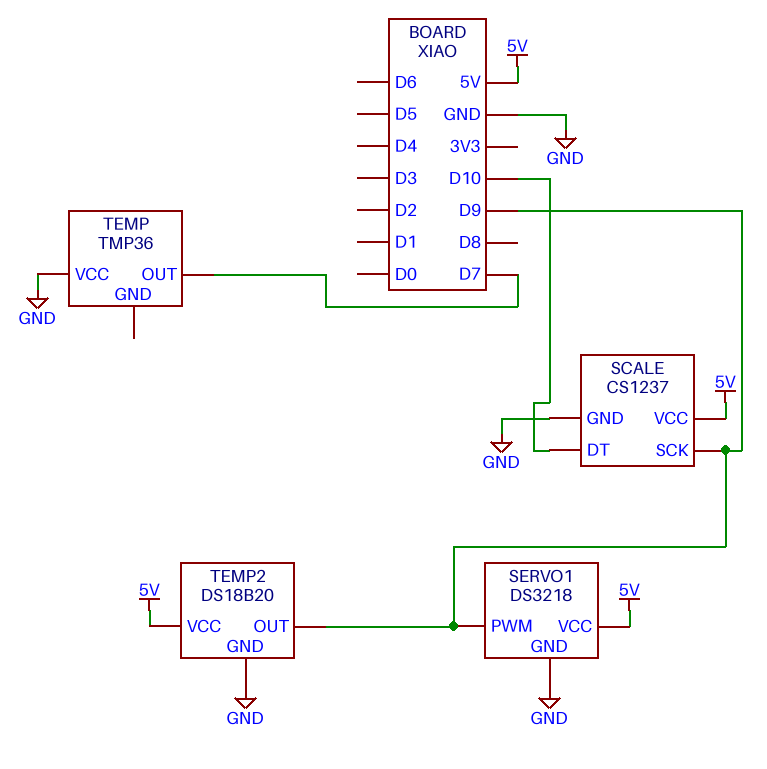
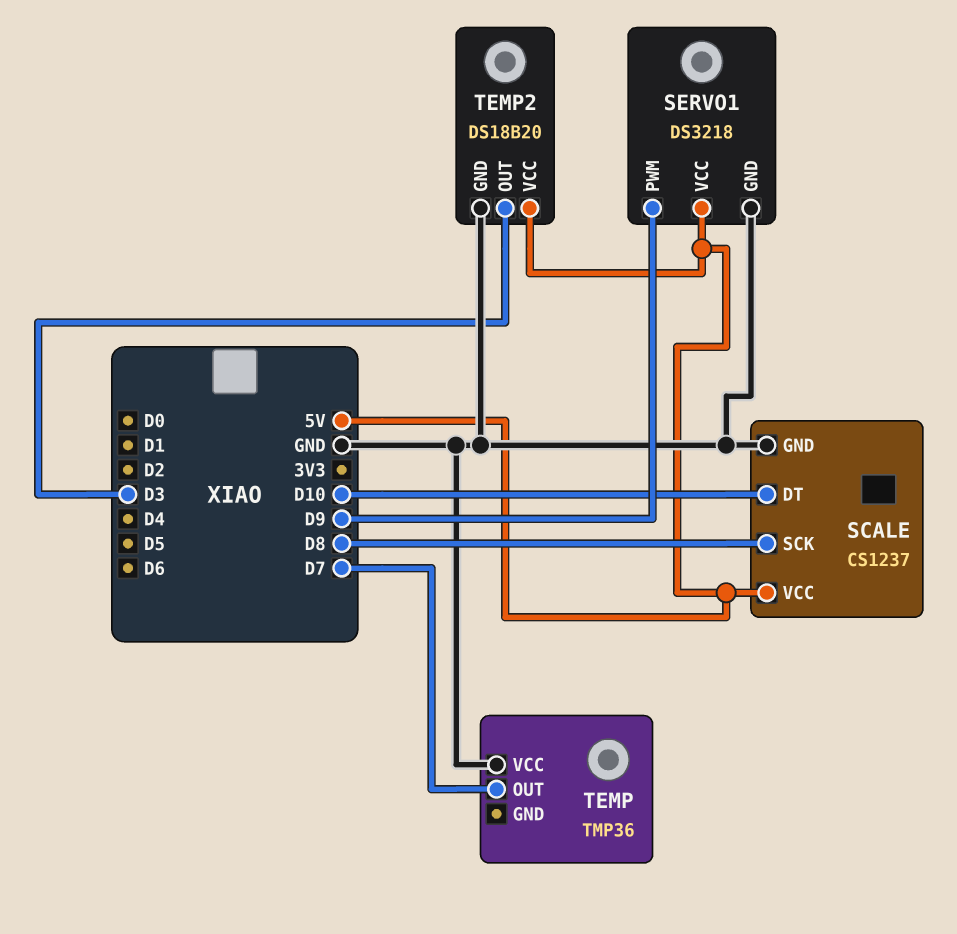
SCALE pin SCK: D9 -> D8
TEMP2 pin OUT: D9 -> D3

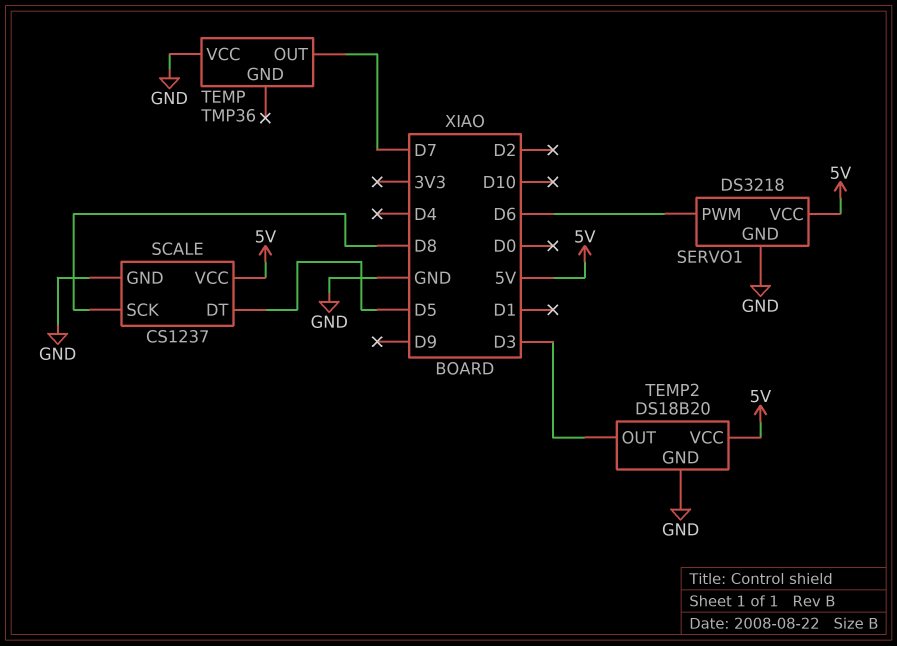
SCALE pin DT: D10 -> D5
SERVO1 pin PWM: D9 -> D6

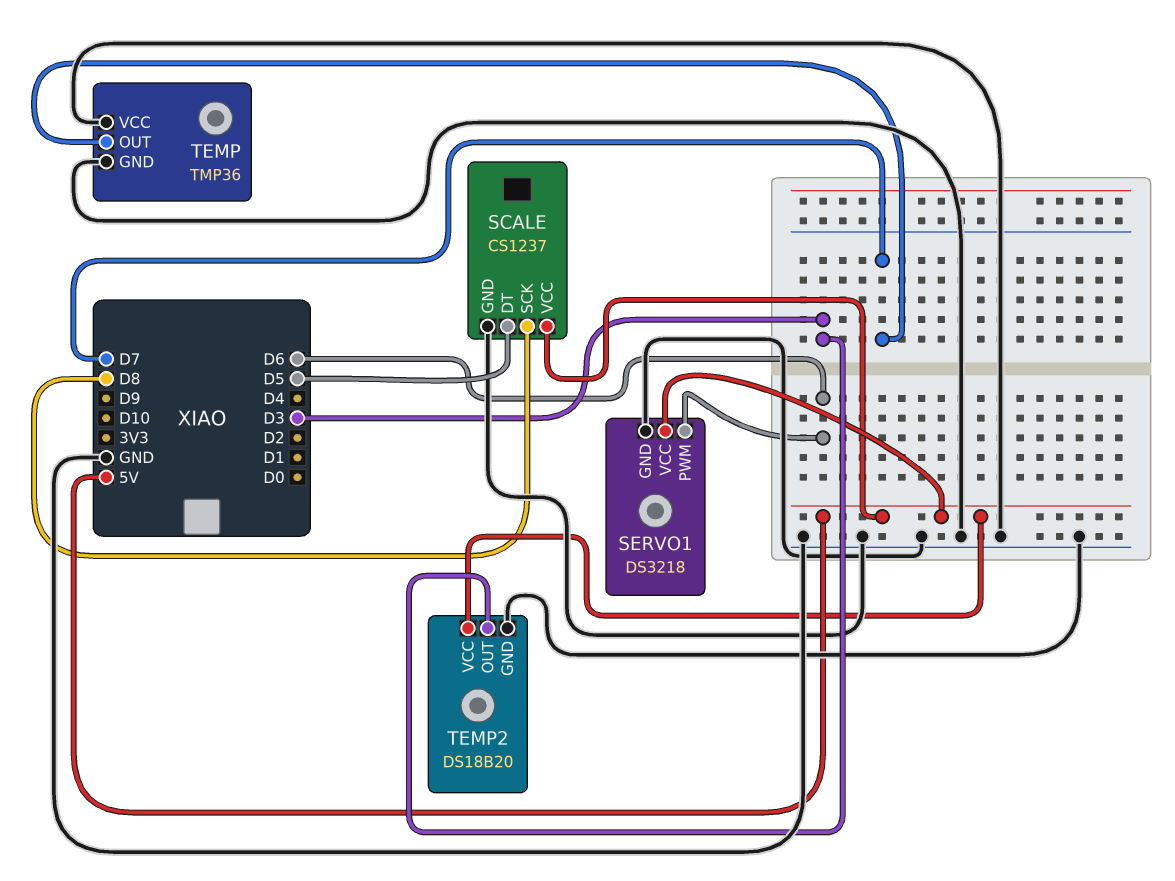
TEMP pin GND: none -> GND

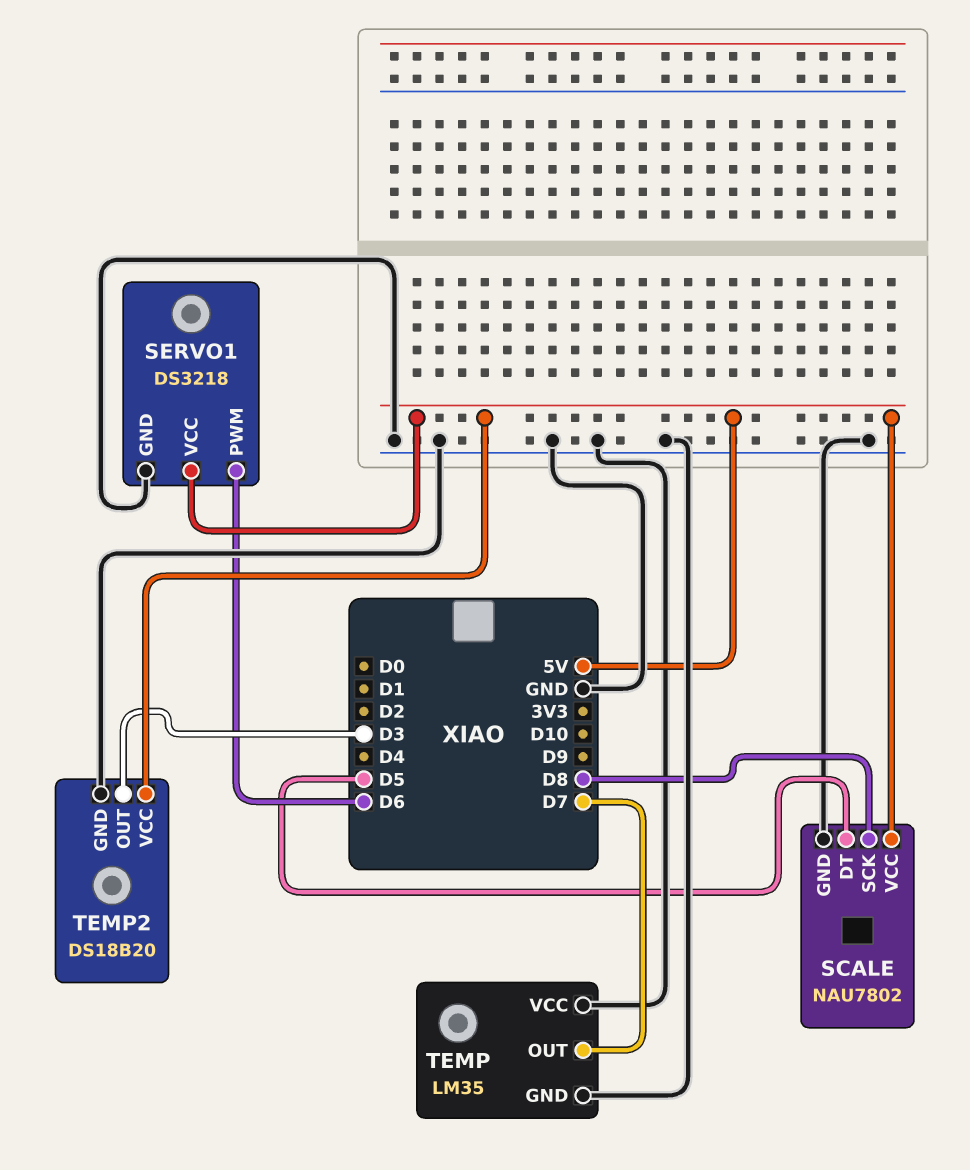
SCALE: CS1237 -> NAU7802
TEMP: TMP36 -> LM35

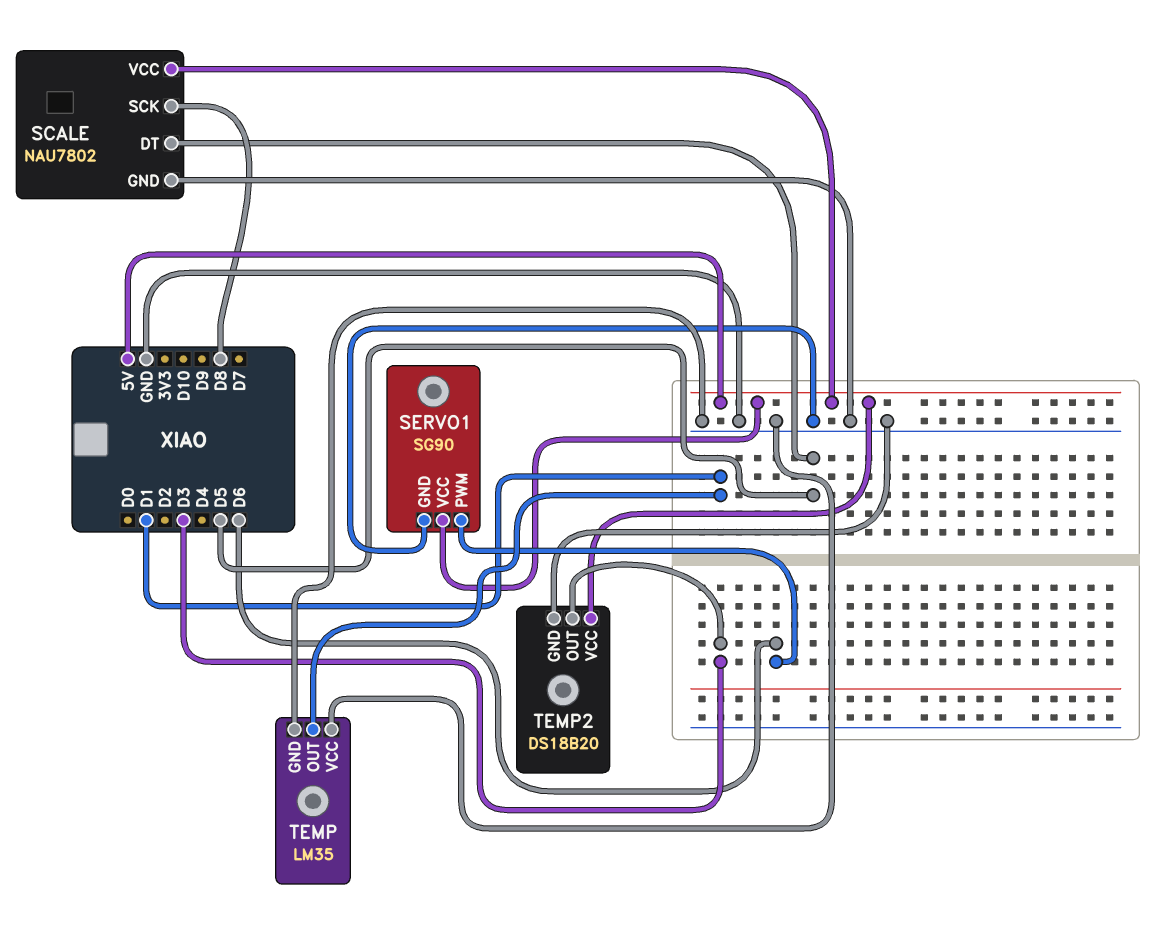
SERVO1: DS3218 -> SG90
TEMP pin OUT: D7 -> D1

